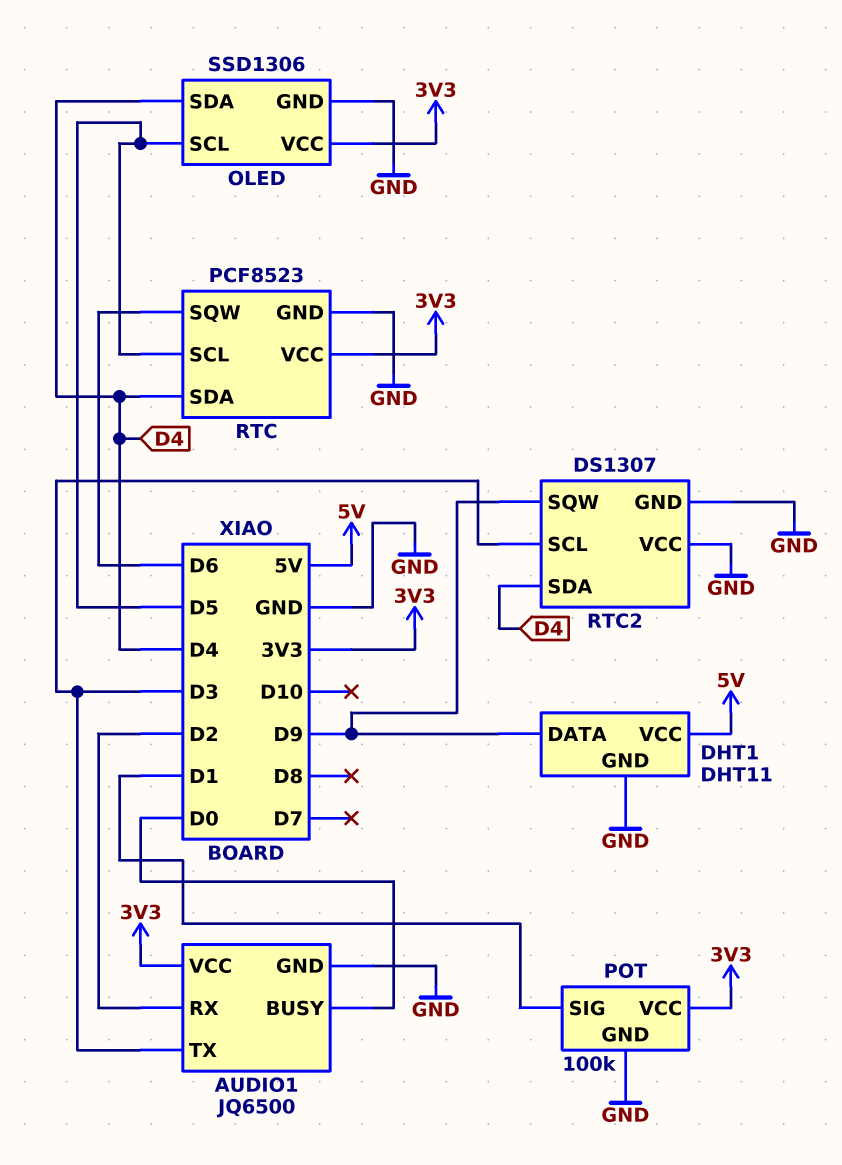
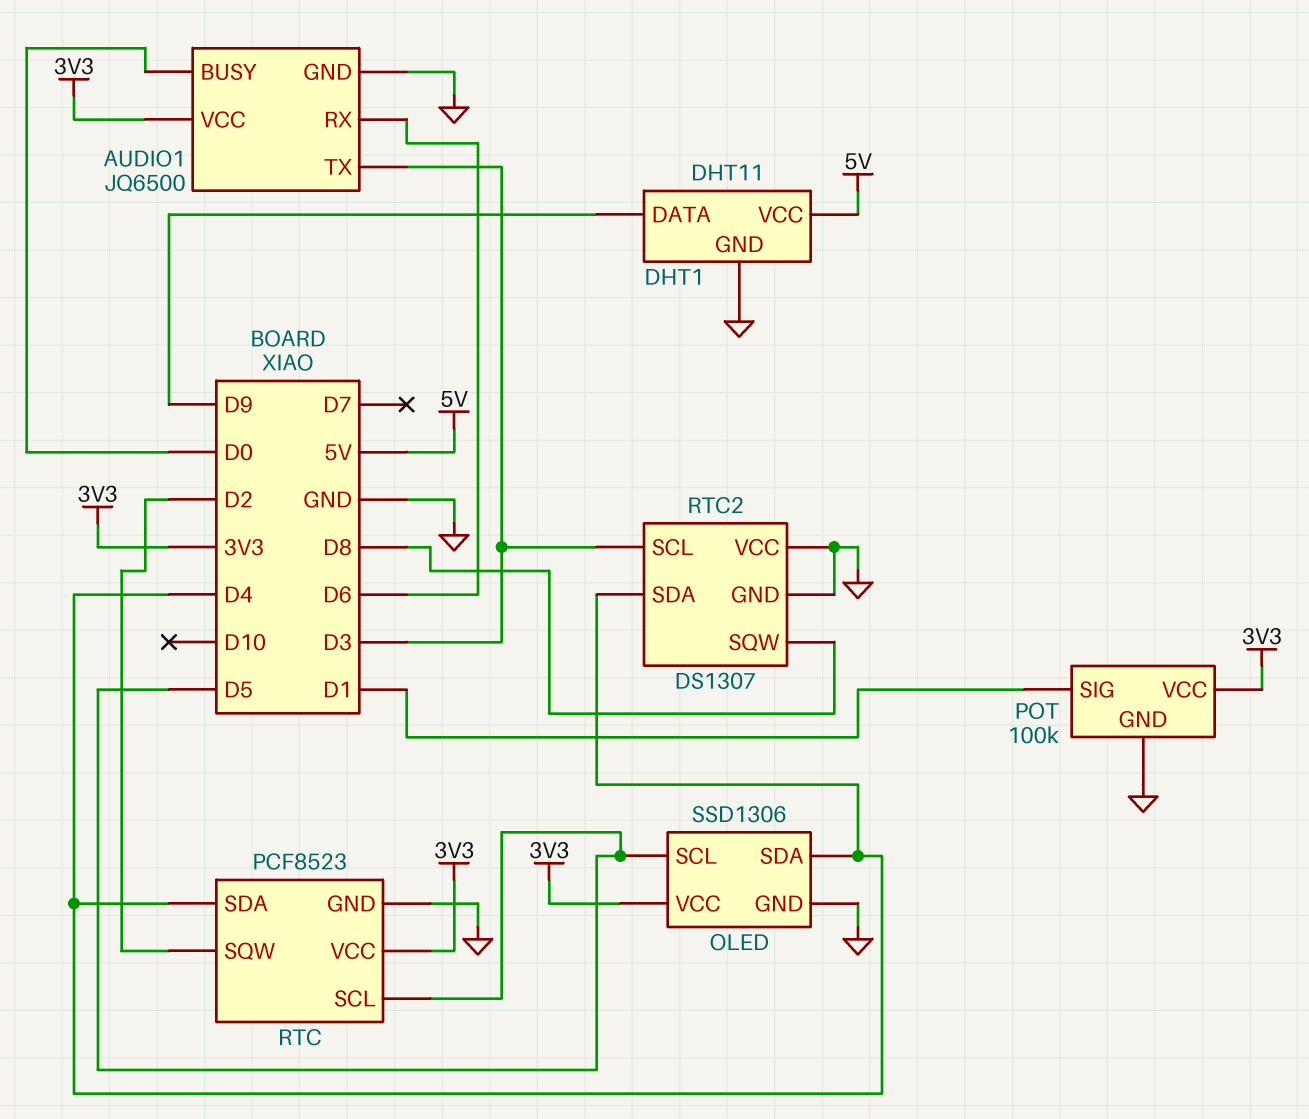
AUDIO1 pin RX: D2 -> D6
RTC pin SQW: D6 -> D2
RTC2 pin SQW: D9 -> D8

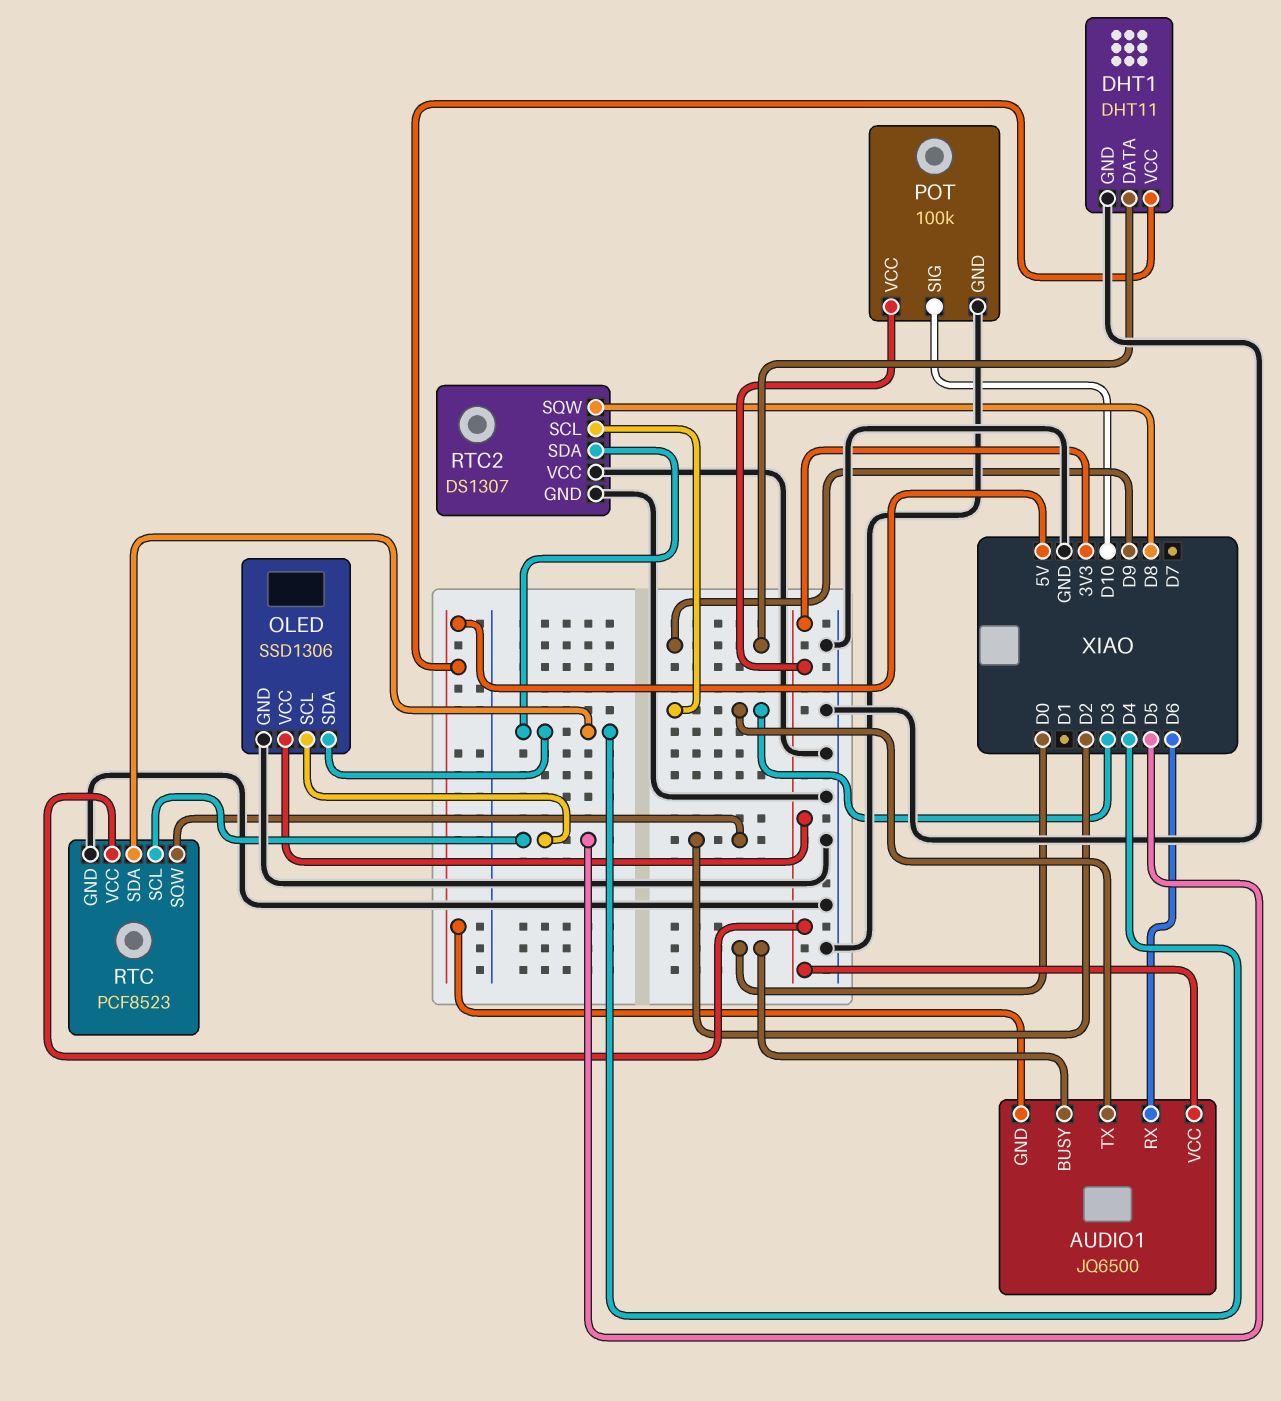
AUDIO1 pin GND: GND -> 5V
POT pin SIG: D1 -> D10

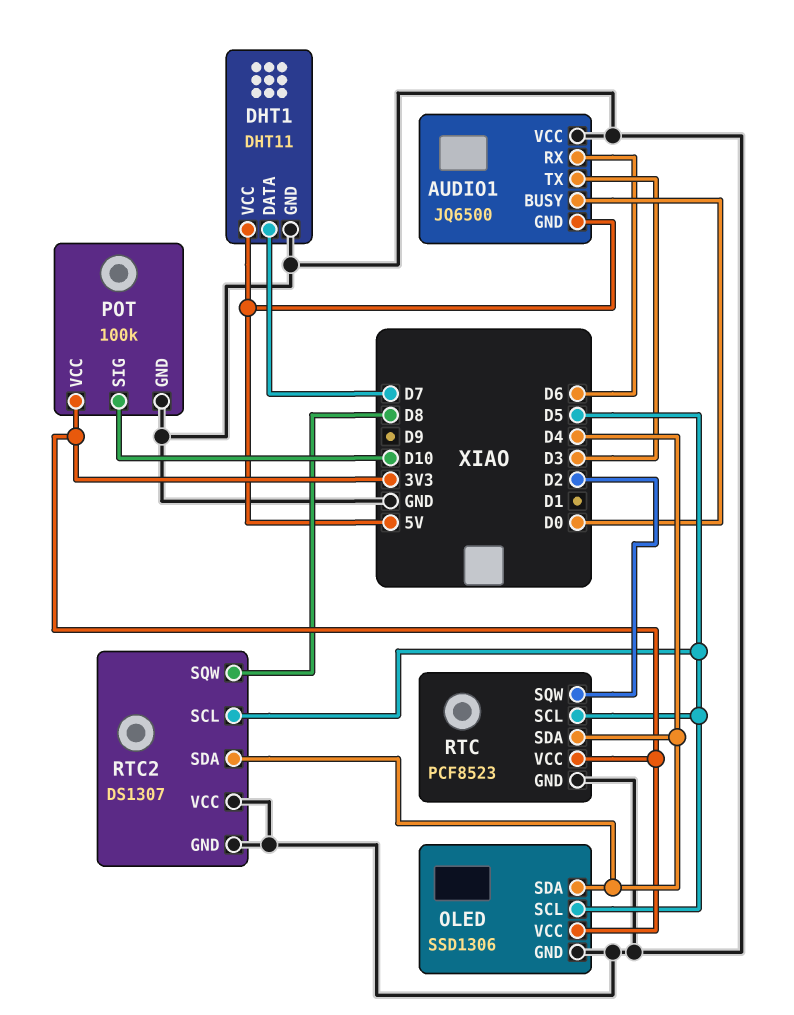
AUDIO1 pin VCC: 3V3 -> GND
DHT1 pin DATA: D9 -> D7
RTC2 pin SCL: D3 -> D5

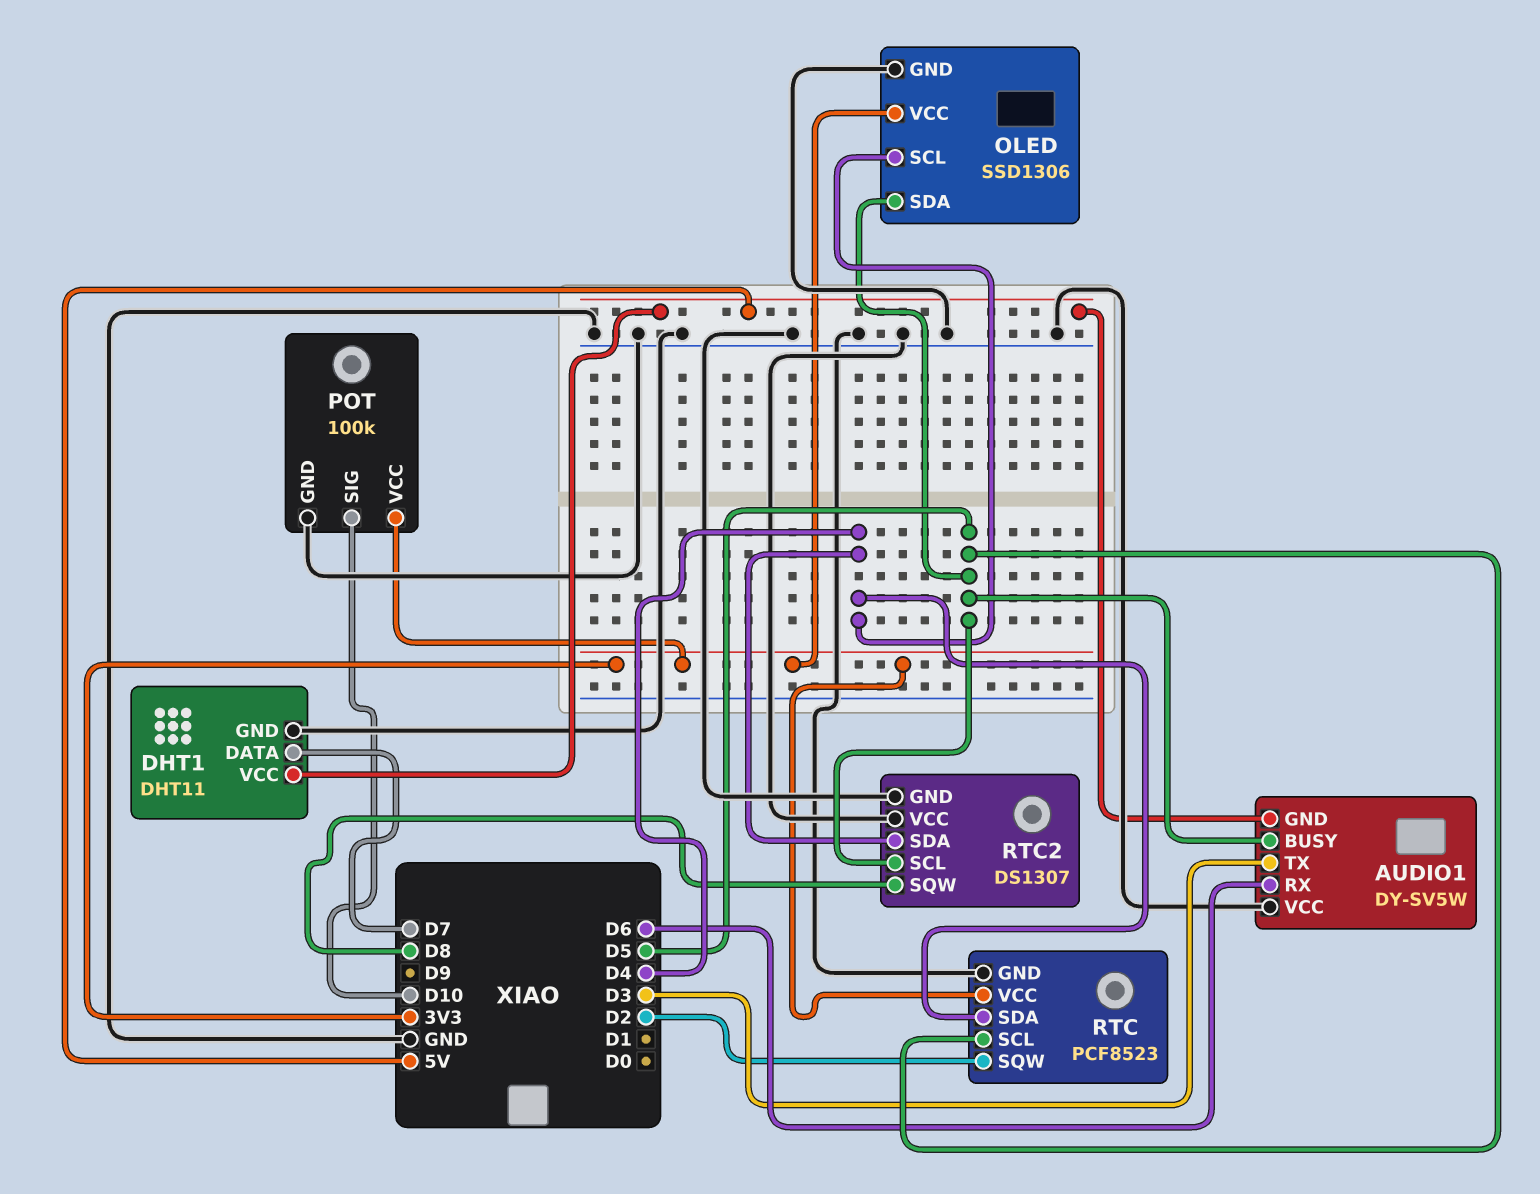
AUDIO1: JQ6500 -> DY-SV5W
AUDIO1 pin BUSY: D0 -> D5
OLED pin SCL: D5 -> D4
OLED pin SDA: D4 -> D5

